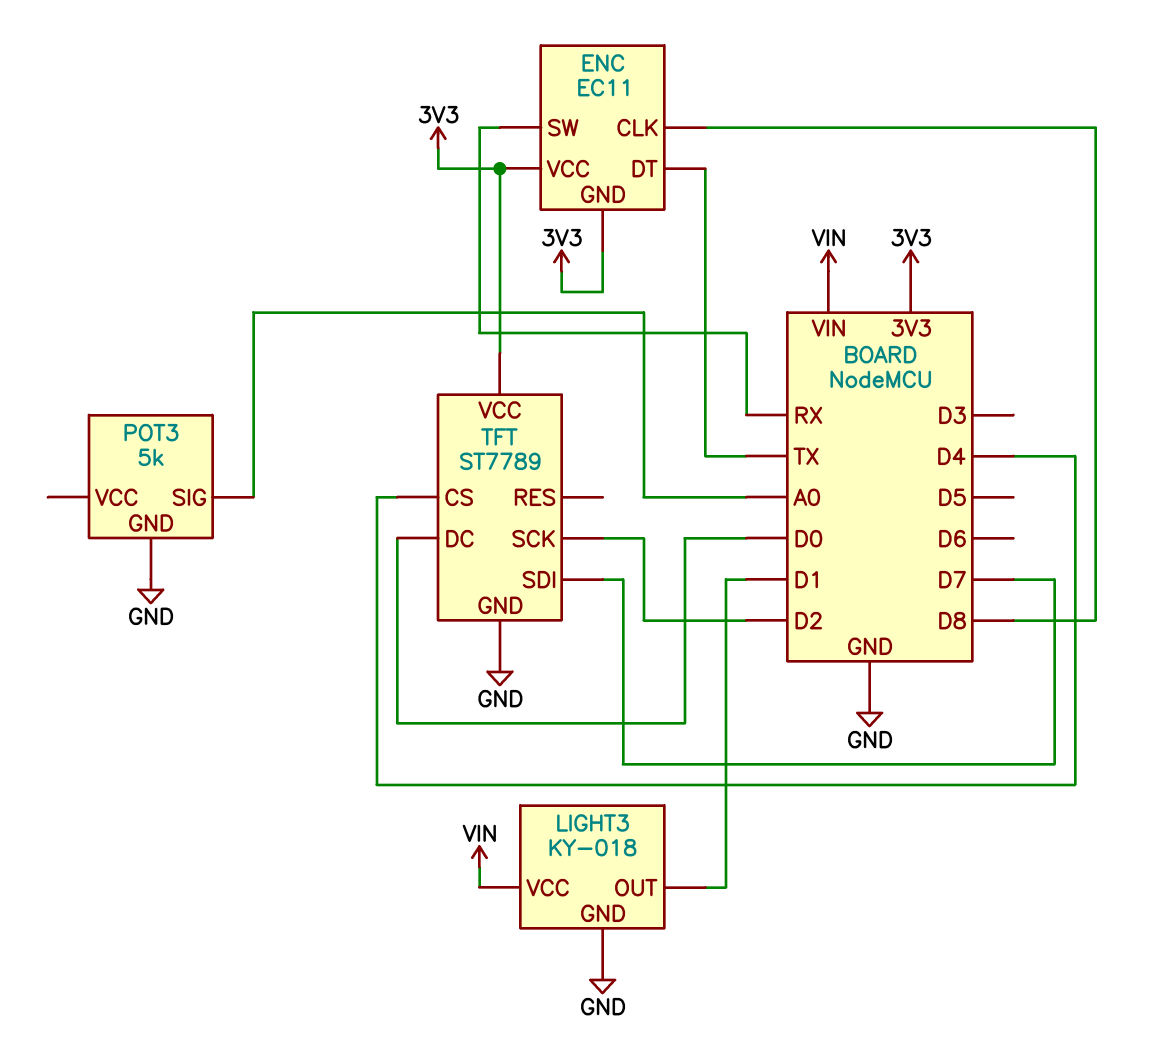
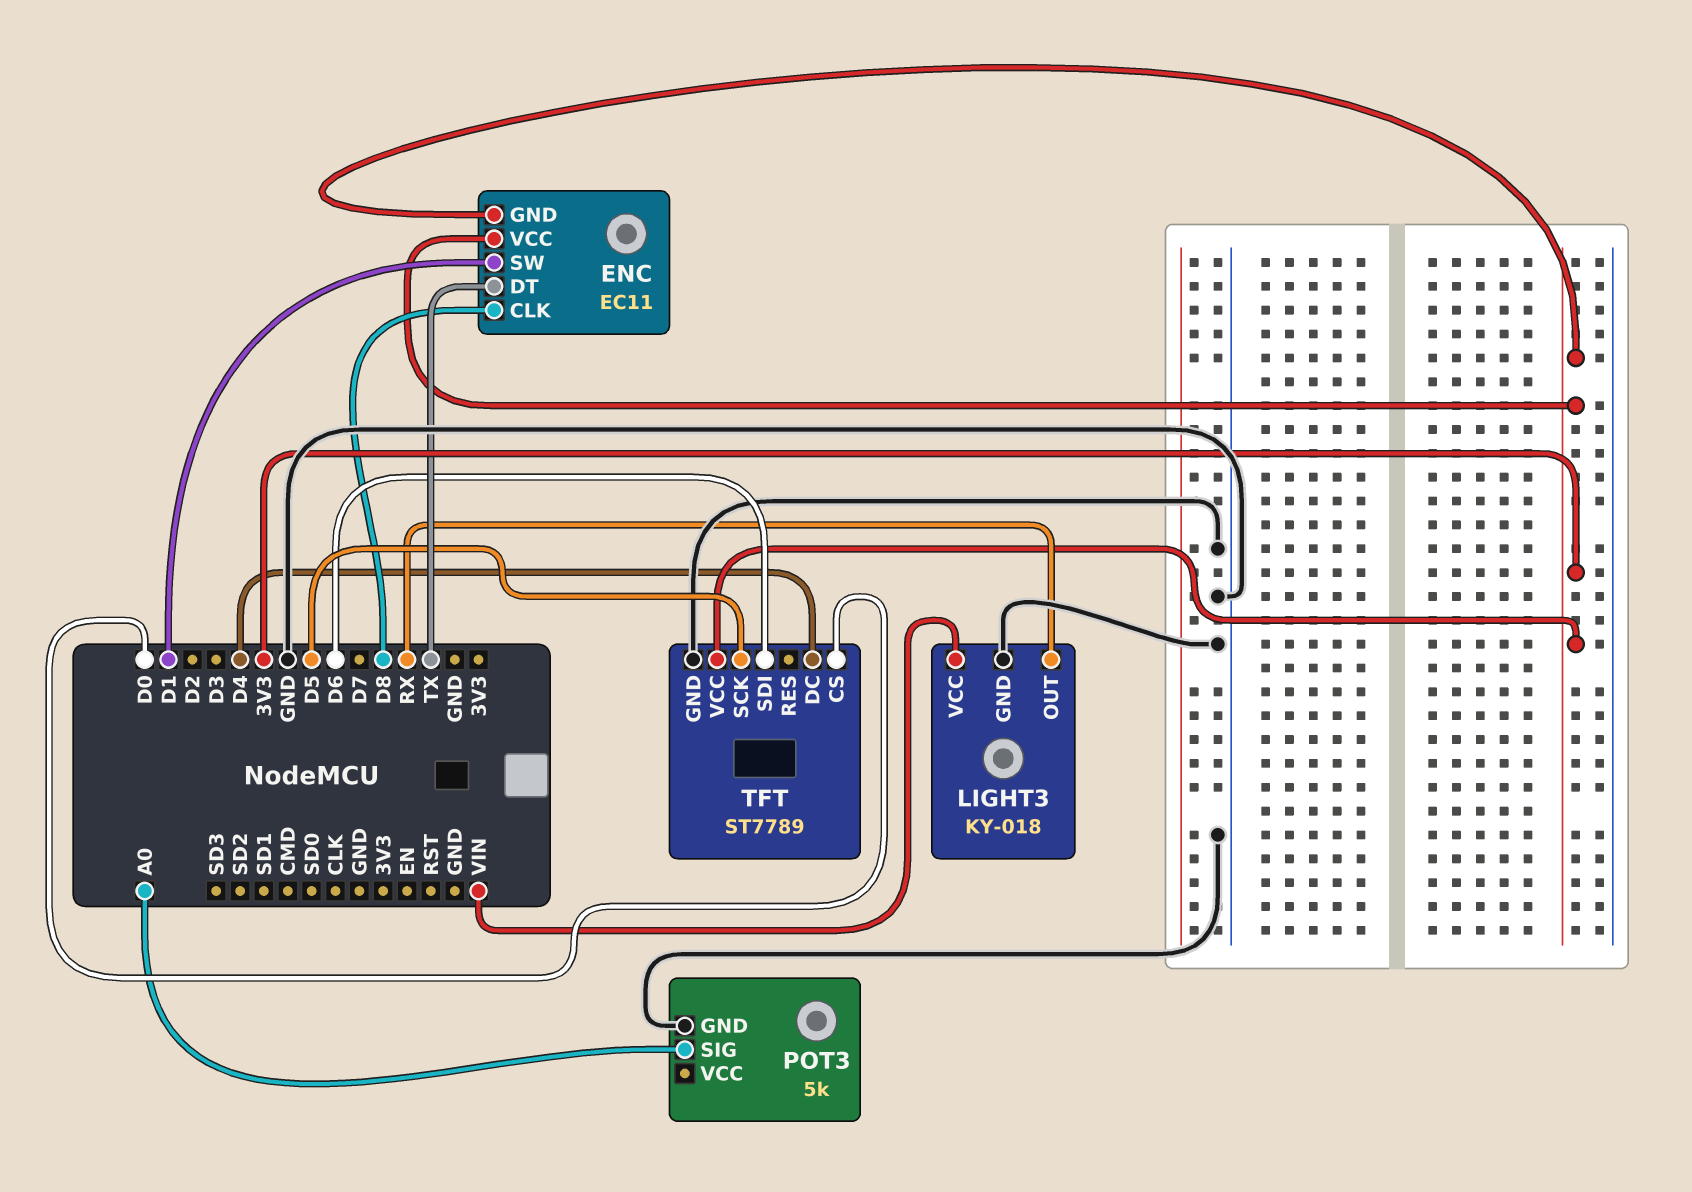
ENC pin SW: RX -> D1
LIGHT3 pin OUT: D1 -> RX
TFT pin CS: D4 -> D0
TFT pin DC: D0 -> D4
TFT pin SCK: D2 -> D5
TFT pin SDI: D7 -> D6

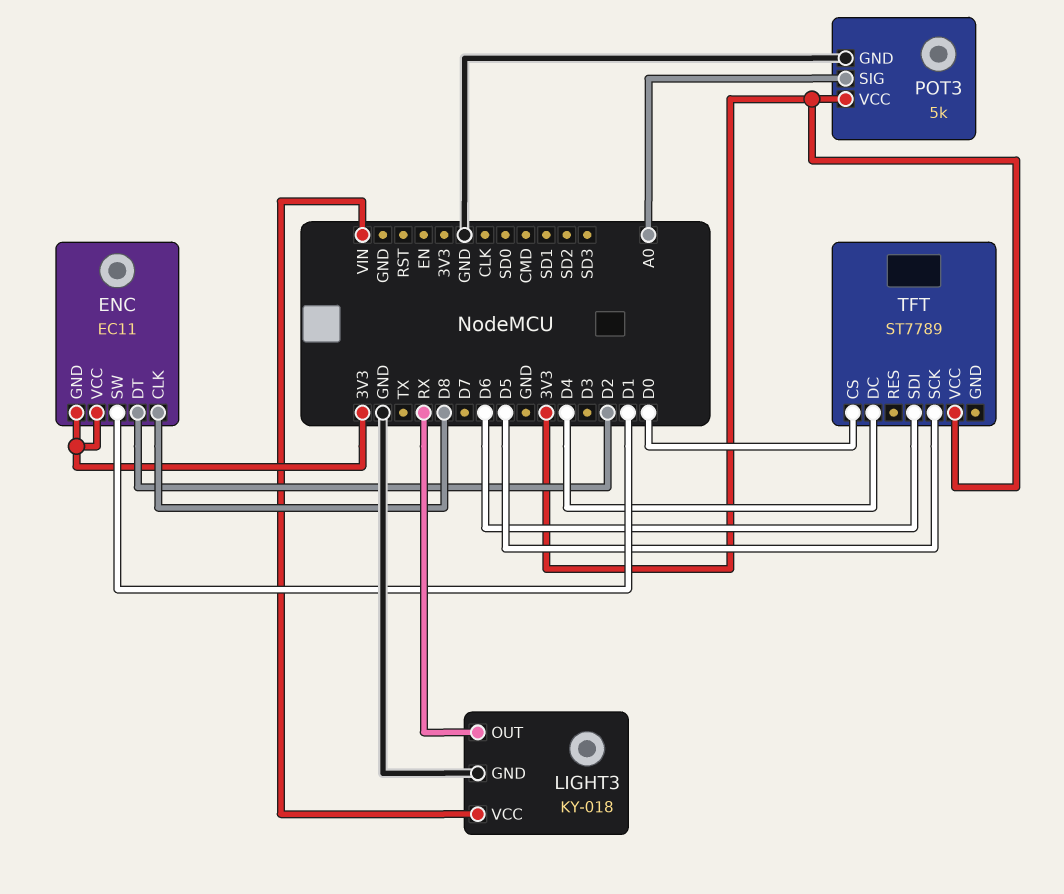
ENC pin DT: TX -> D2
POT3 pin VCC: none -> 3V3
TFT pin GND: GND -> none

